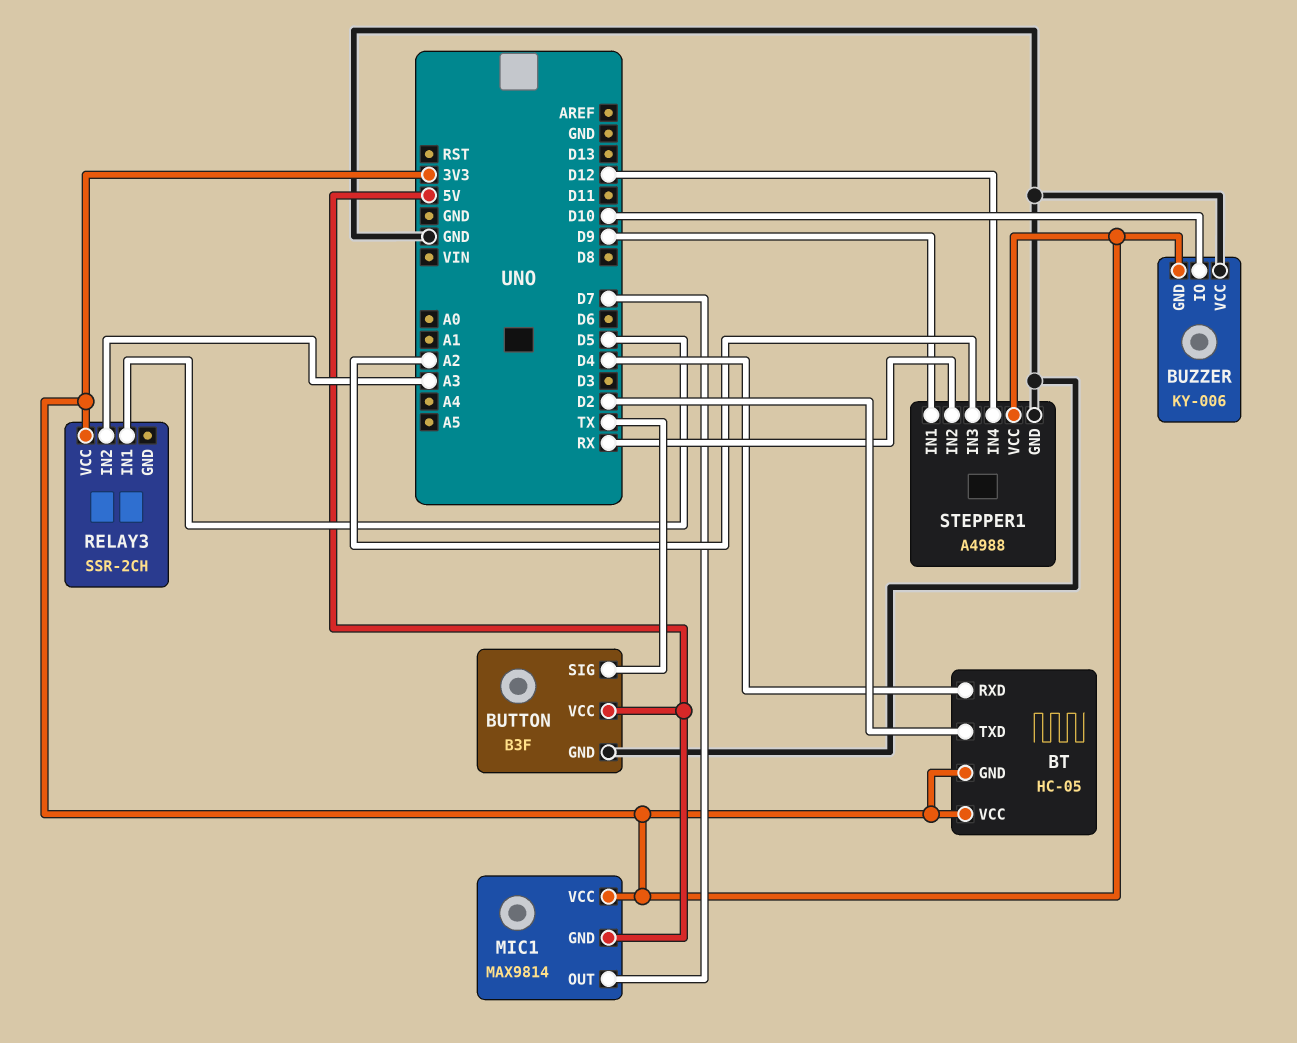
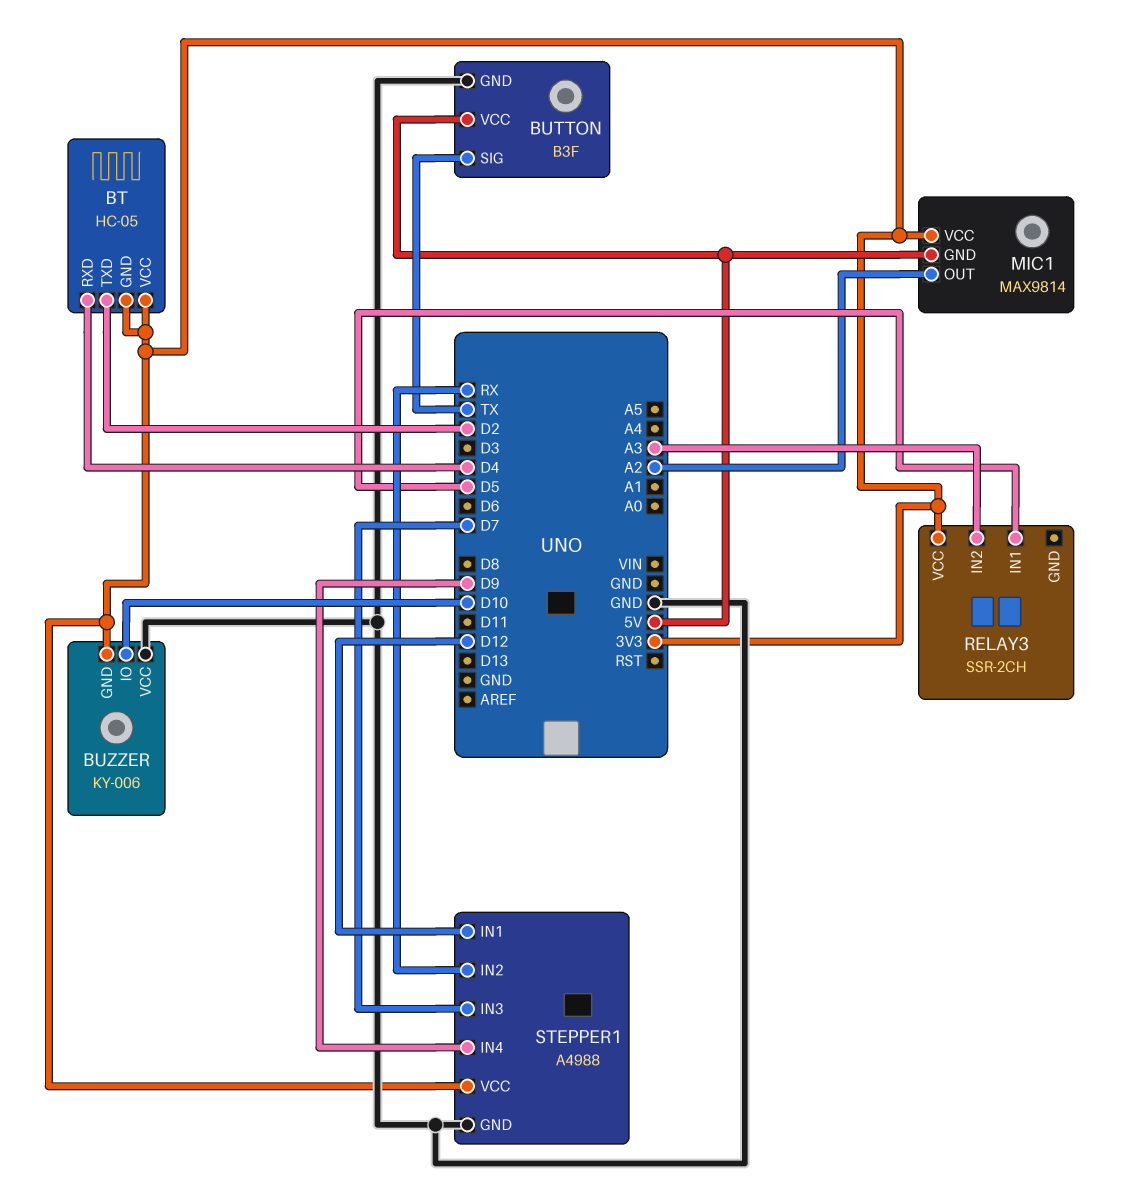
MIC1 pin OUT: D7 -> A2
STEPPER1 pin IN1: D9 -> D12
STEPPER1 pin IN3: A2 -> D7
STEPPER1 pin IN4: D12 -> D9

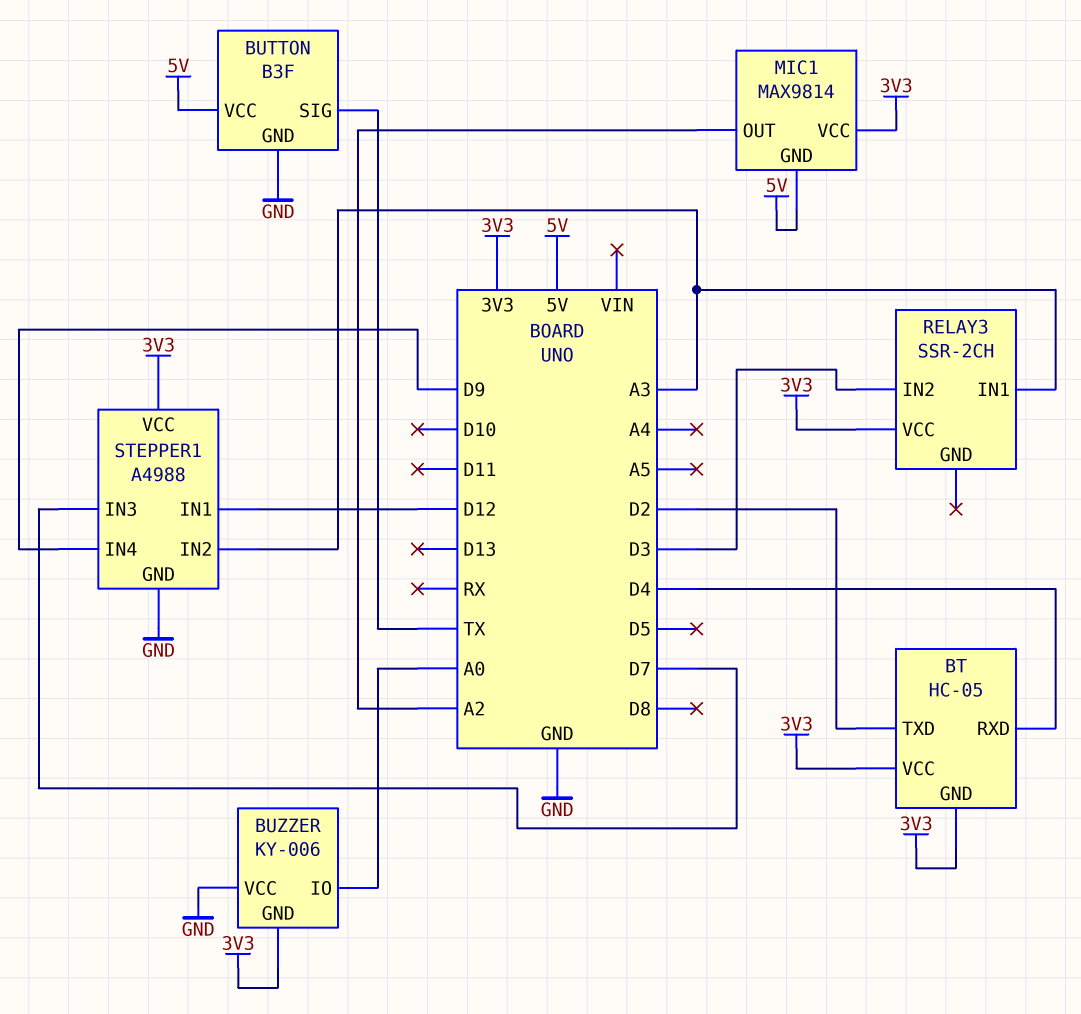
BUZZER pin IO: D10 -> A0
RELAY3 pin IN1: D5 -> A3
RELAY3 pin IN2: A3 -> D3
STEPPER1 pin IN2: RX -> A3

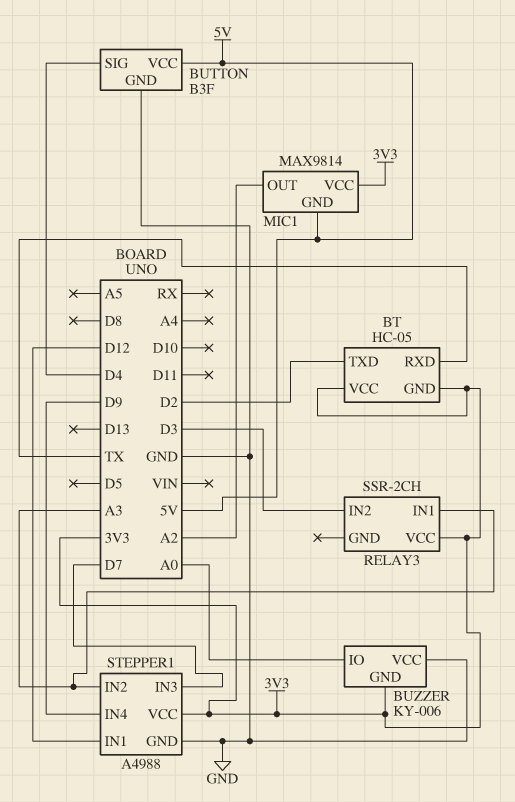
BT pin RXD: D4 -> TX
BUTTON pin SIG: TX -> D4

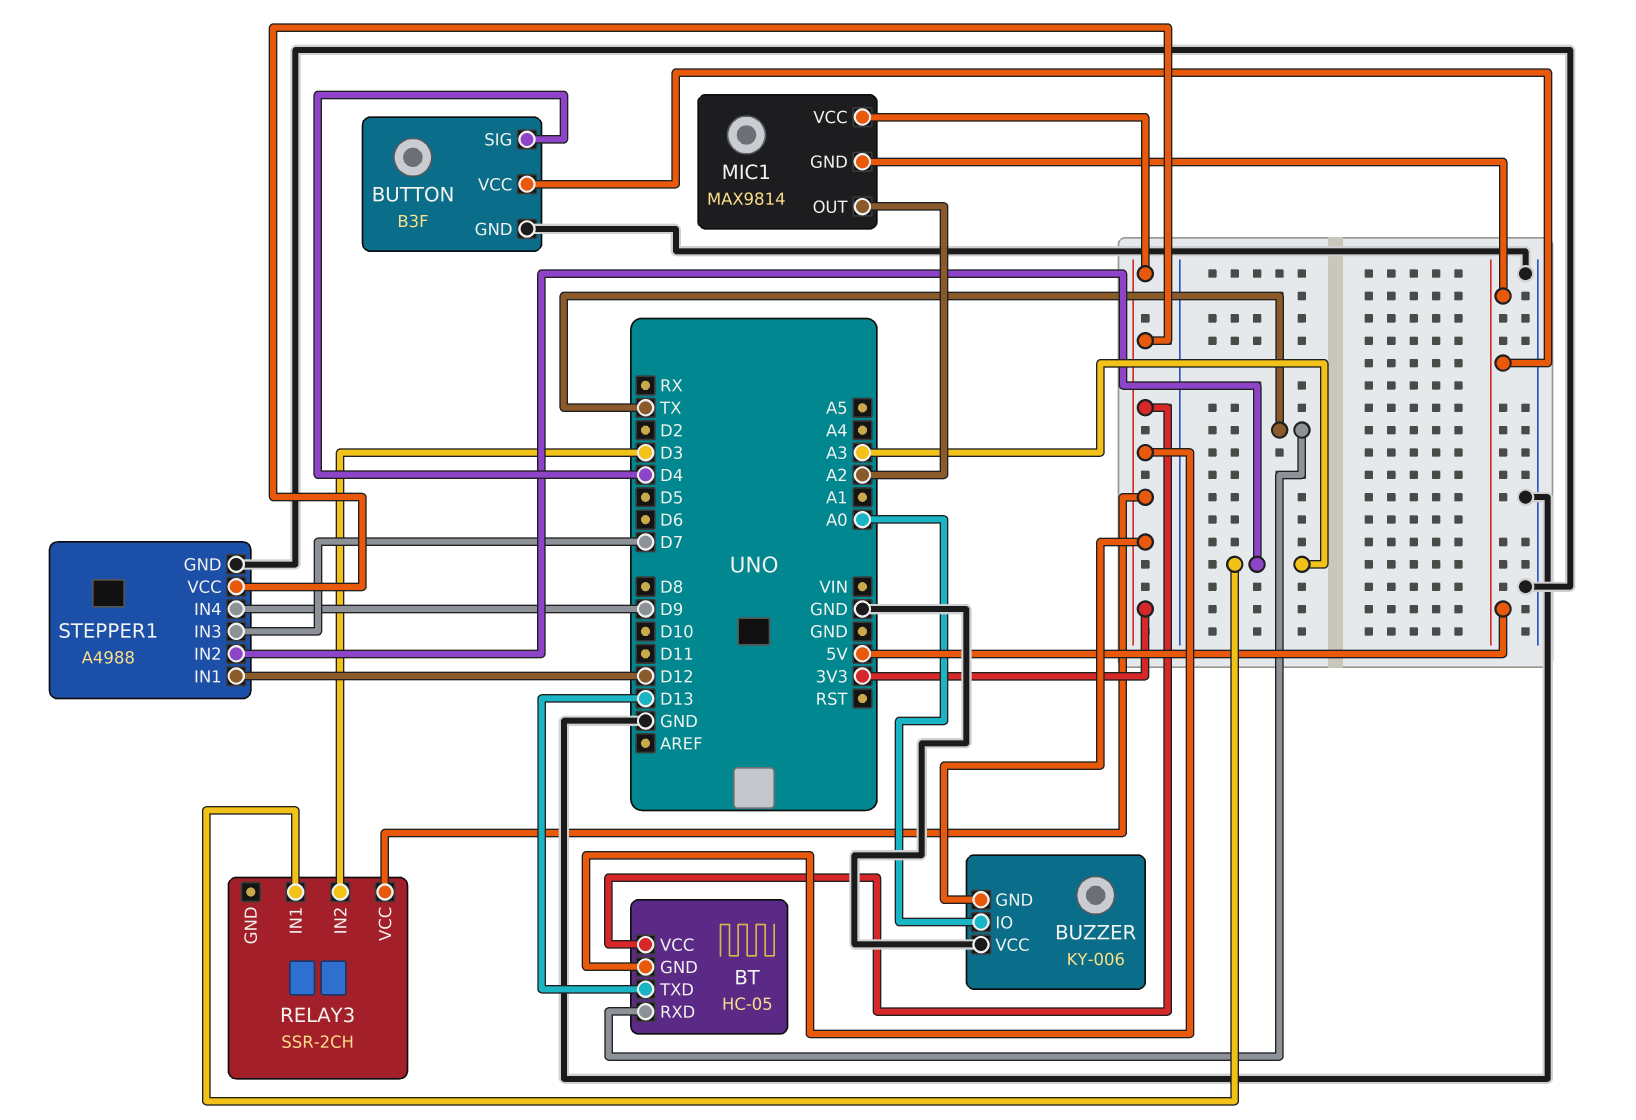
BT pin TXD: D2 -> D13

